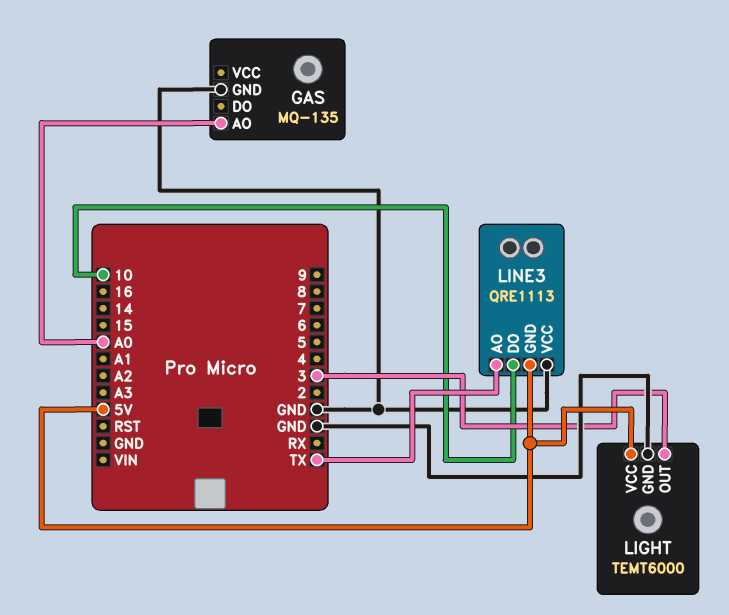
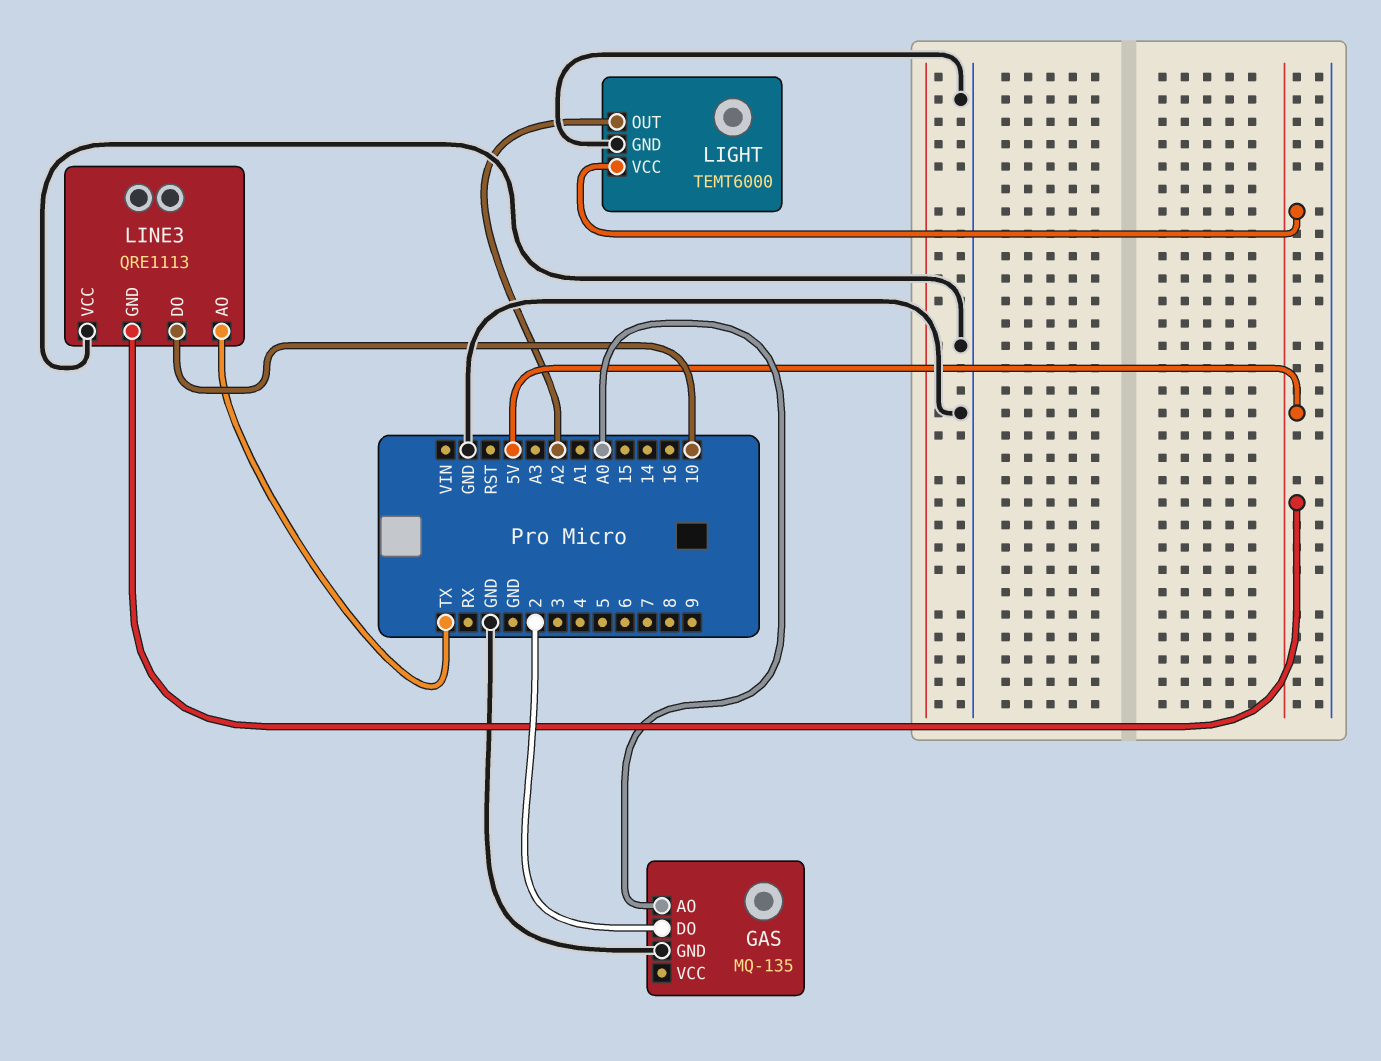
GAS pin DO: none -> 2
LIGHT pin OUT: 3 -> A2

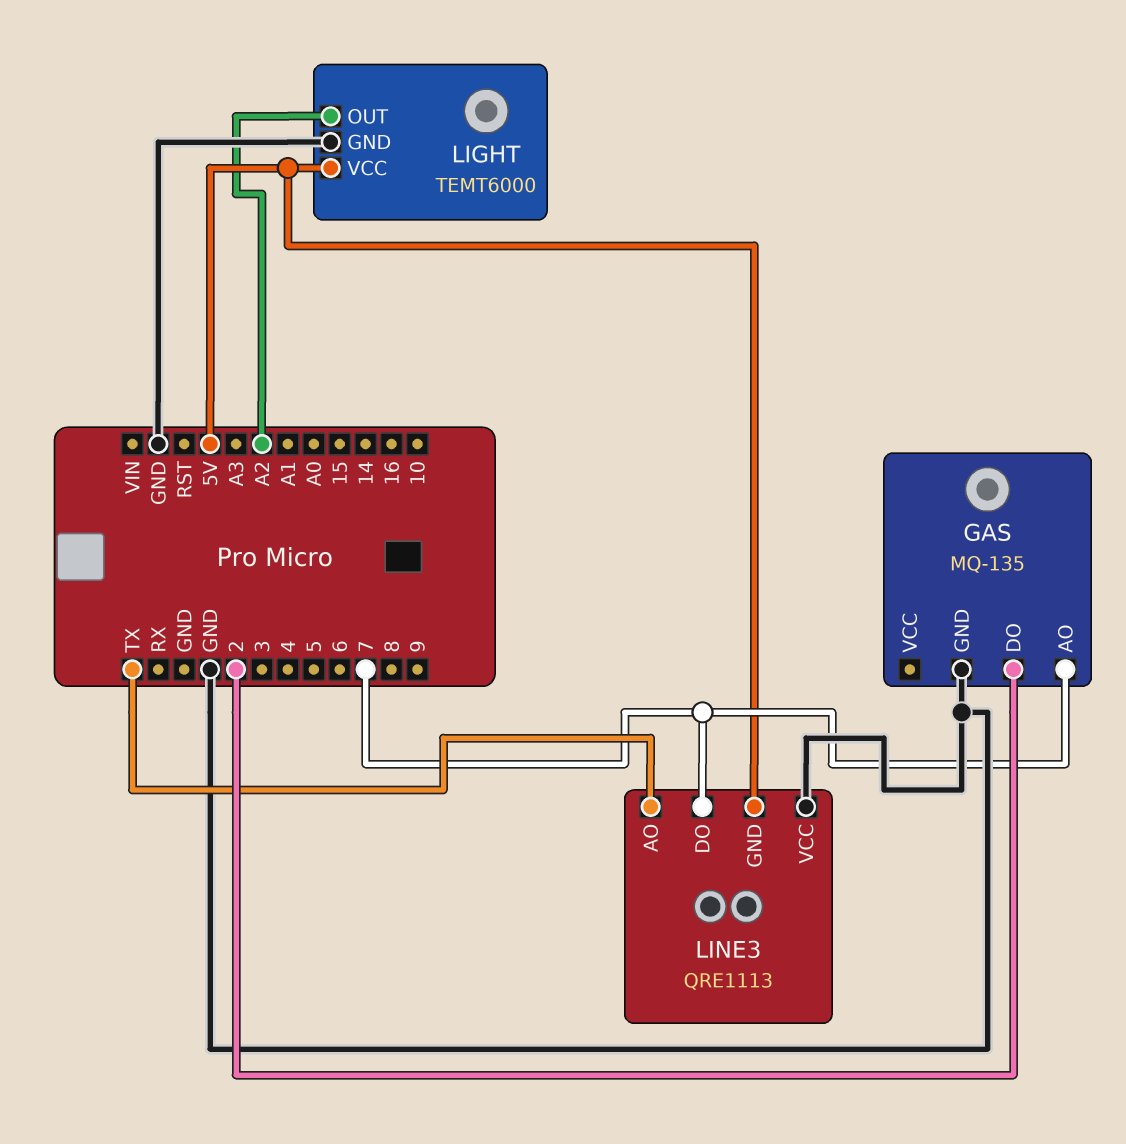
GAS pin AO: A0 -> 7
LINE3 pin DO: 10 -> 7

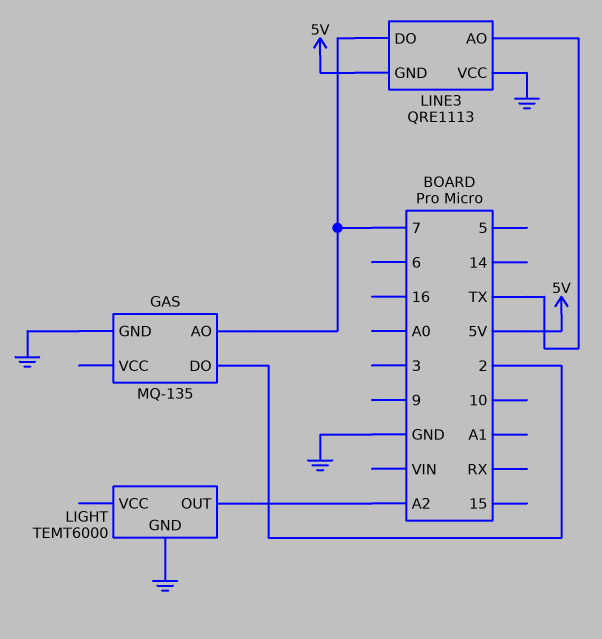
LIGHT pin VCC: 5V -> none

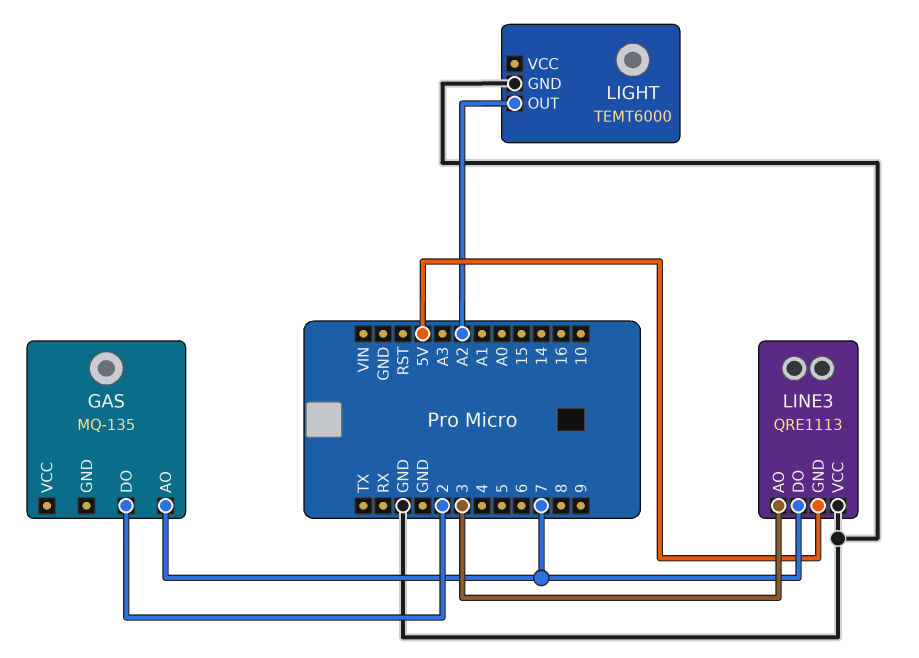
GAS pin GND: GND -> none
LINE3 pin AO: TX -> 3

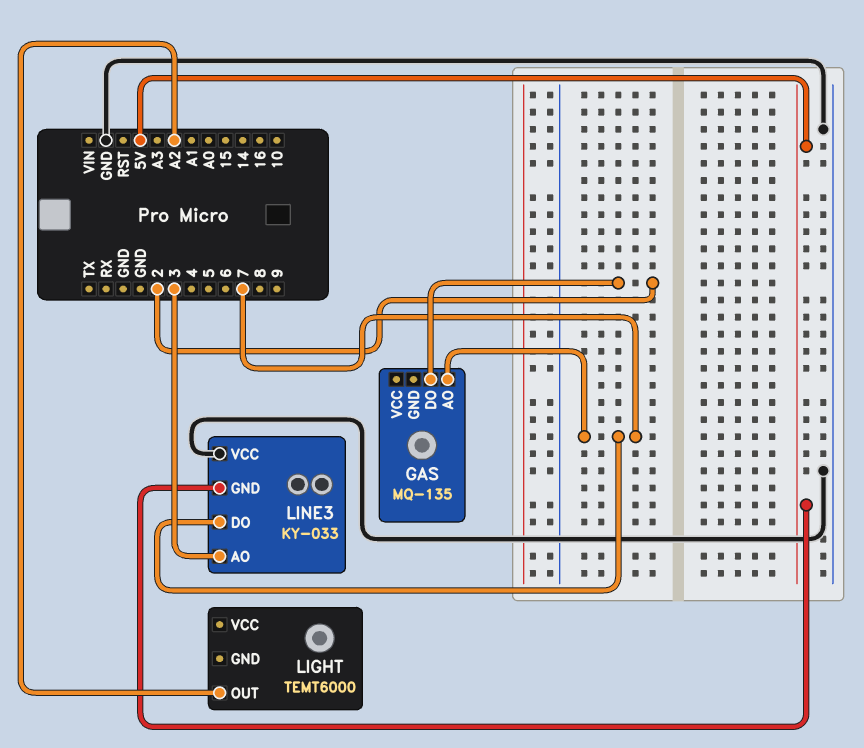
LIGHT pin GND: GND -> none
LINE3: QRE1113 -> KY-033

